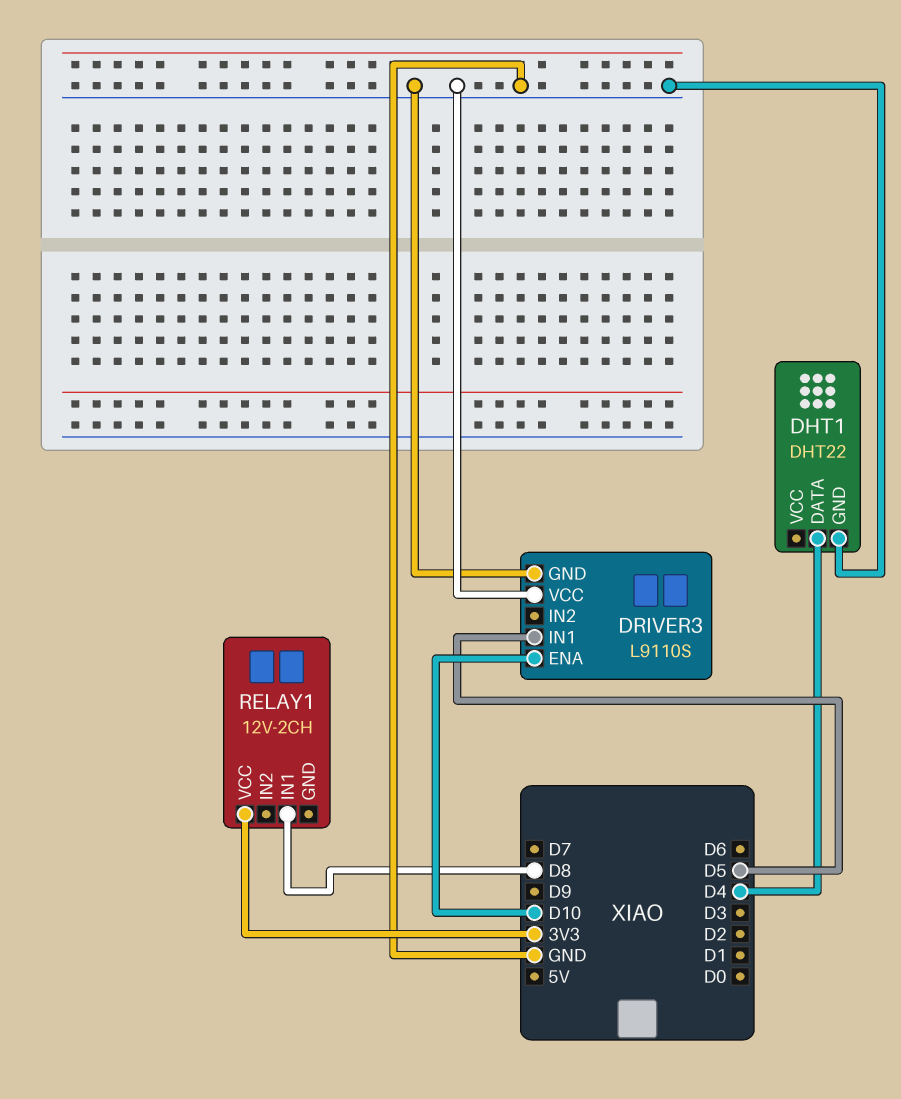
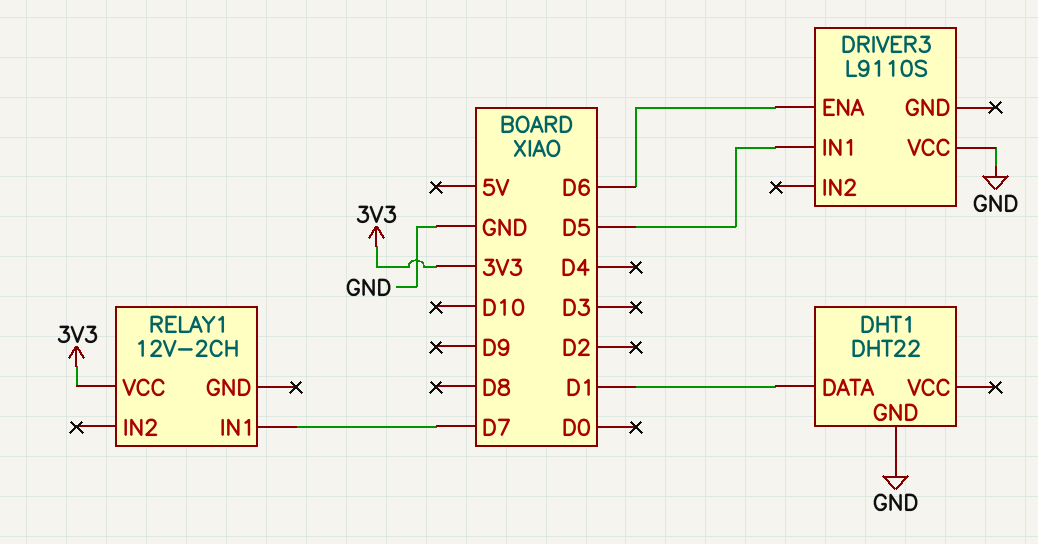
DHT1 pin DATA: D4 -> D1
DRIVER3 pin ENA: D10 -> D6
DRIVER3 pin GND: GND -> none
RELAY1 pin IN1: D8 -> D7

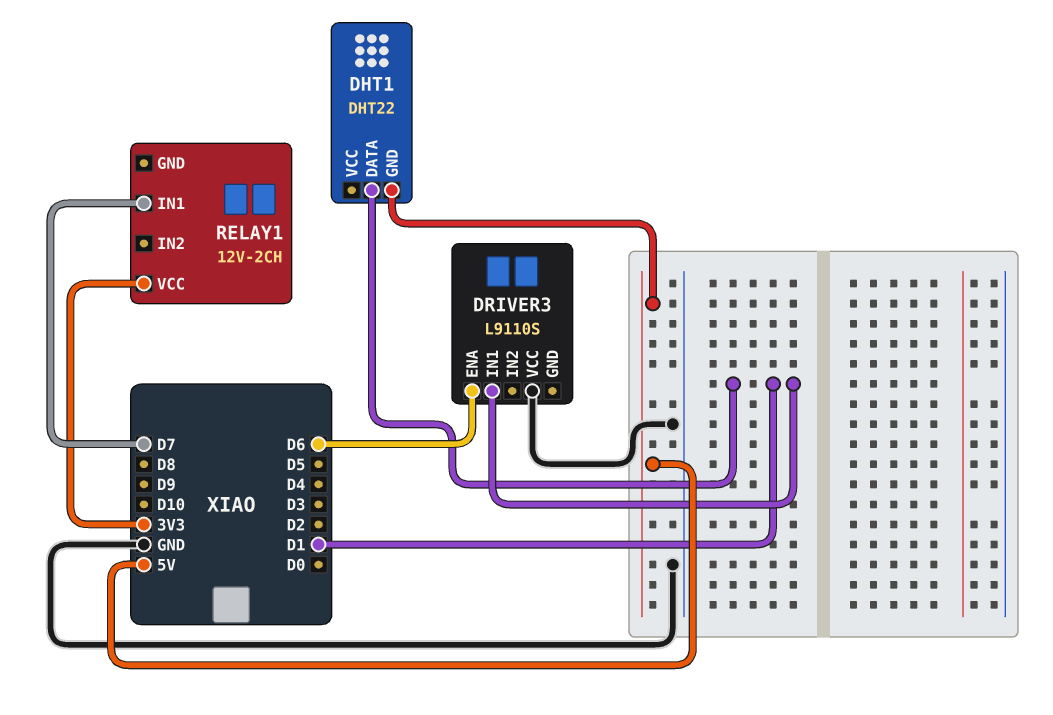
DHT1 pin GND: GND -> 5V
DRIVER3 pin IN1: D5 -> D1

